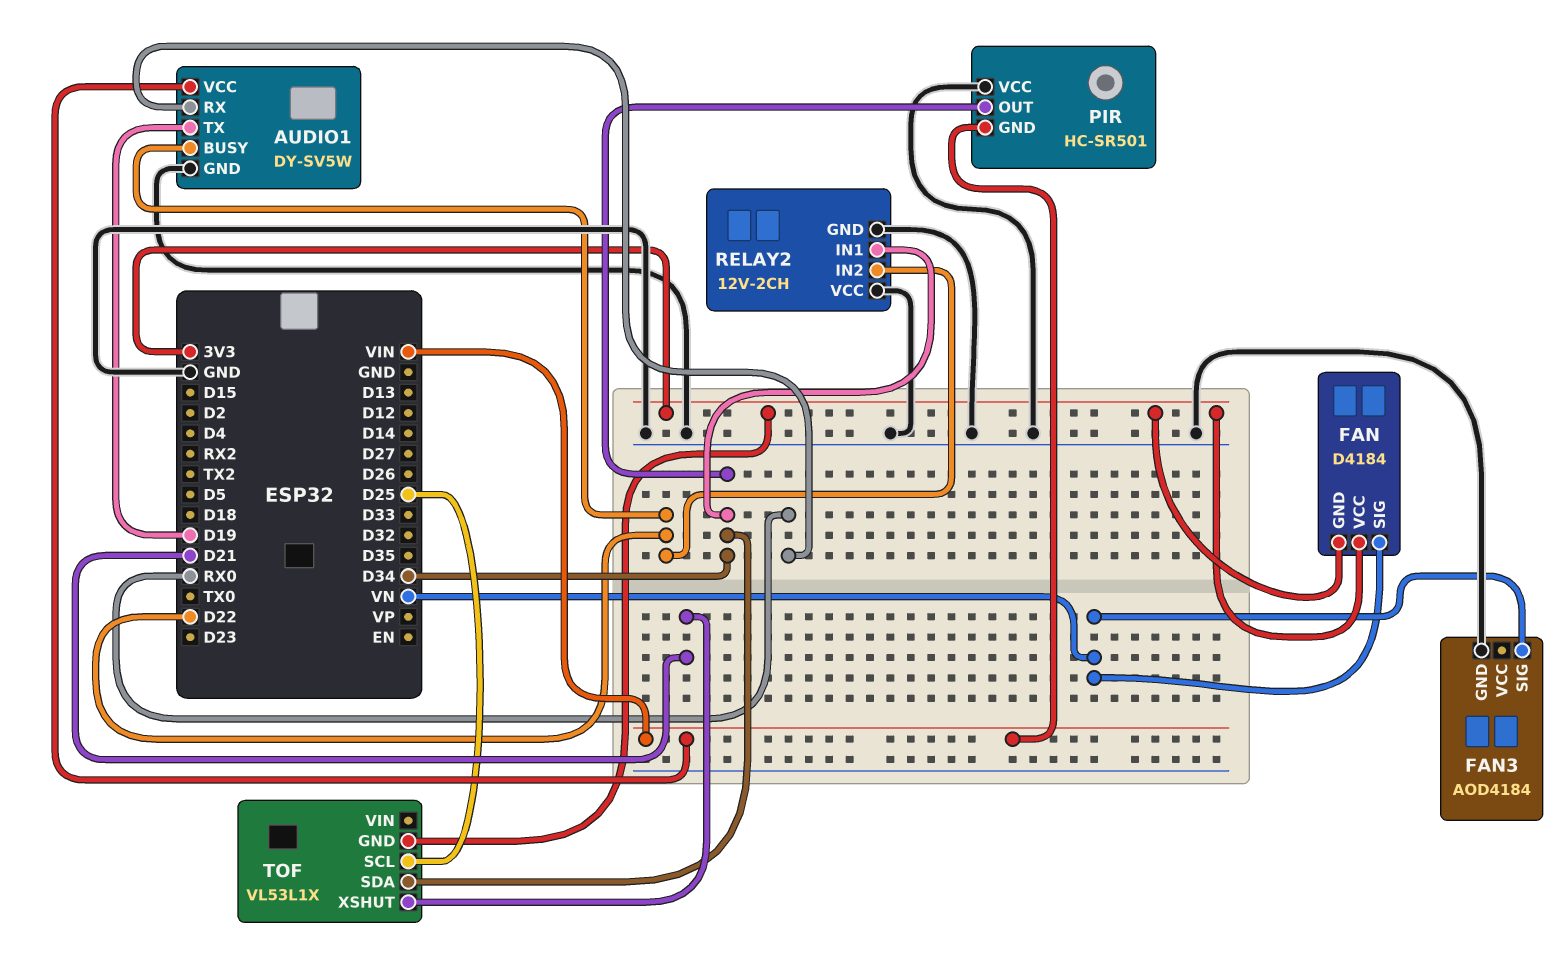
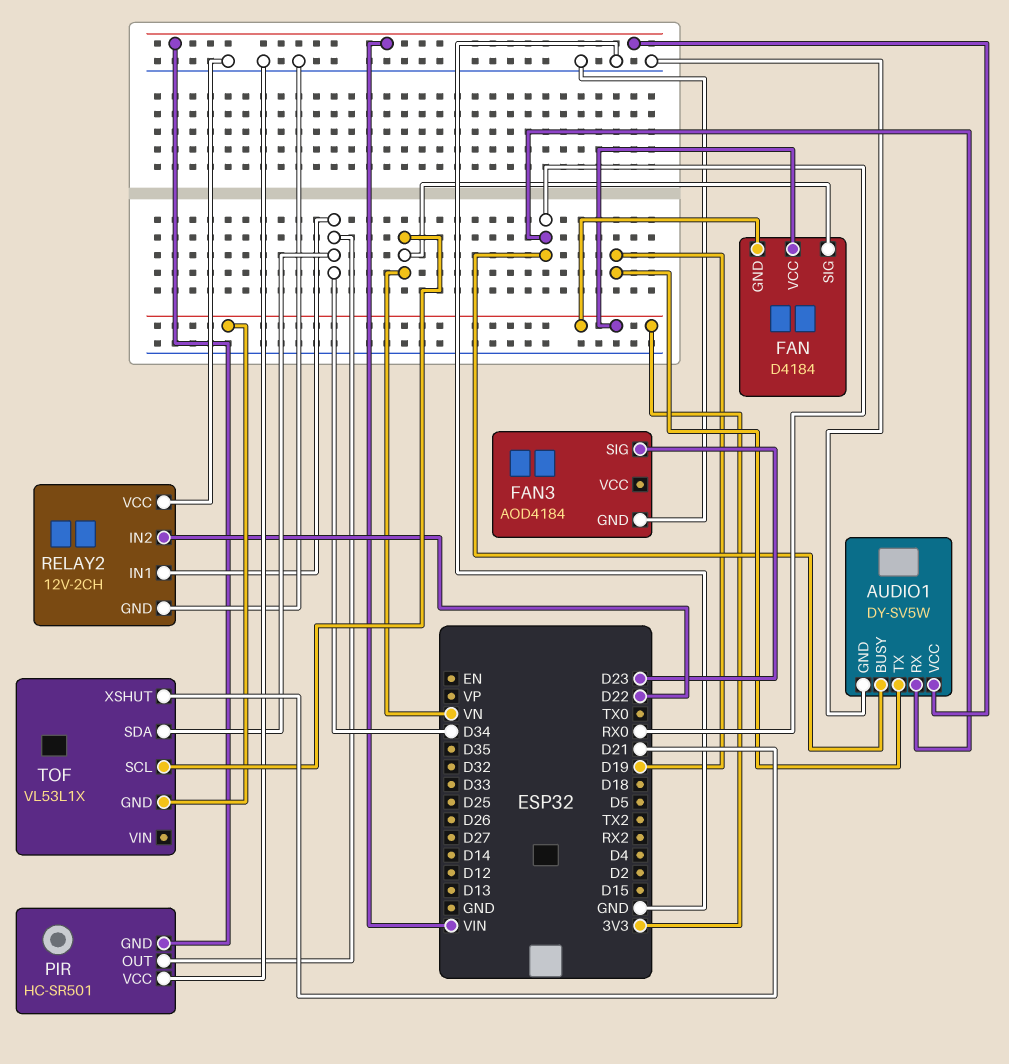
AUDIO1 pin BUSY: D22 -> RX0
FAN3 pin SIG: VN -> D23
TOF pin SCL: D25 -> VN

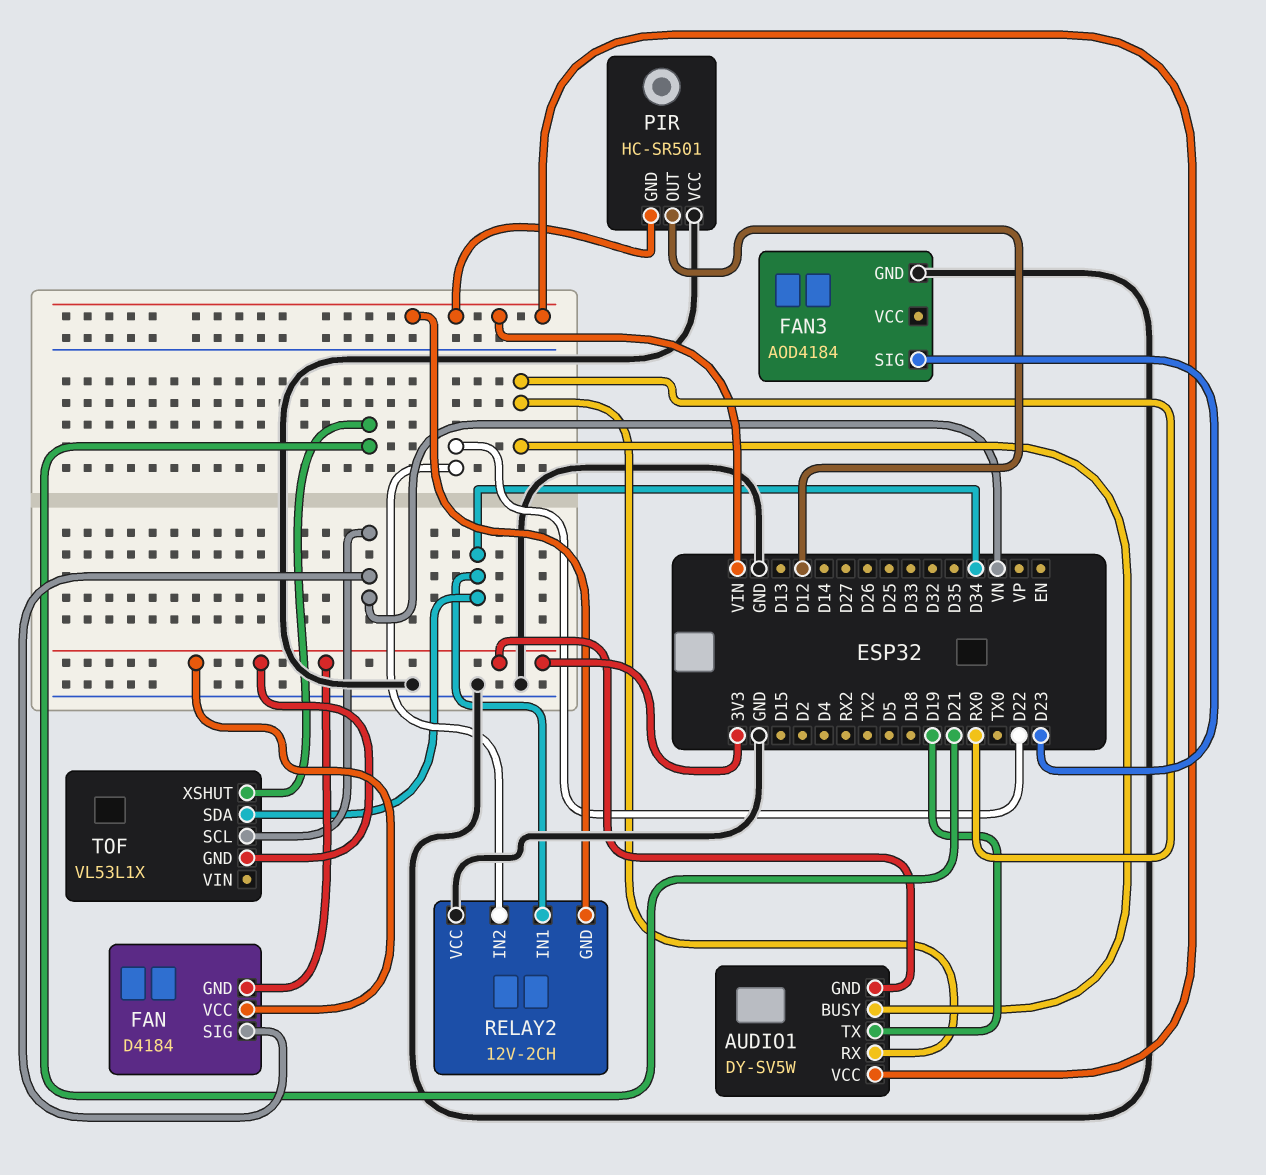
AUDIO1 pin GND: GND -> 3V3
PIR pin OUT: D34 -> D12
RELAY2 pin GND: GND -> VIN

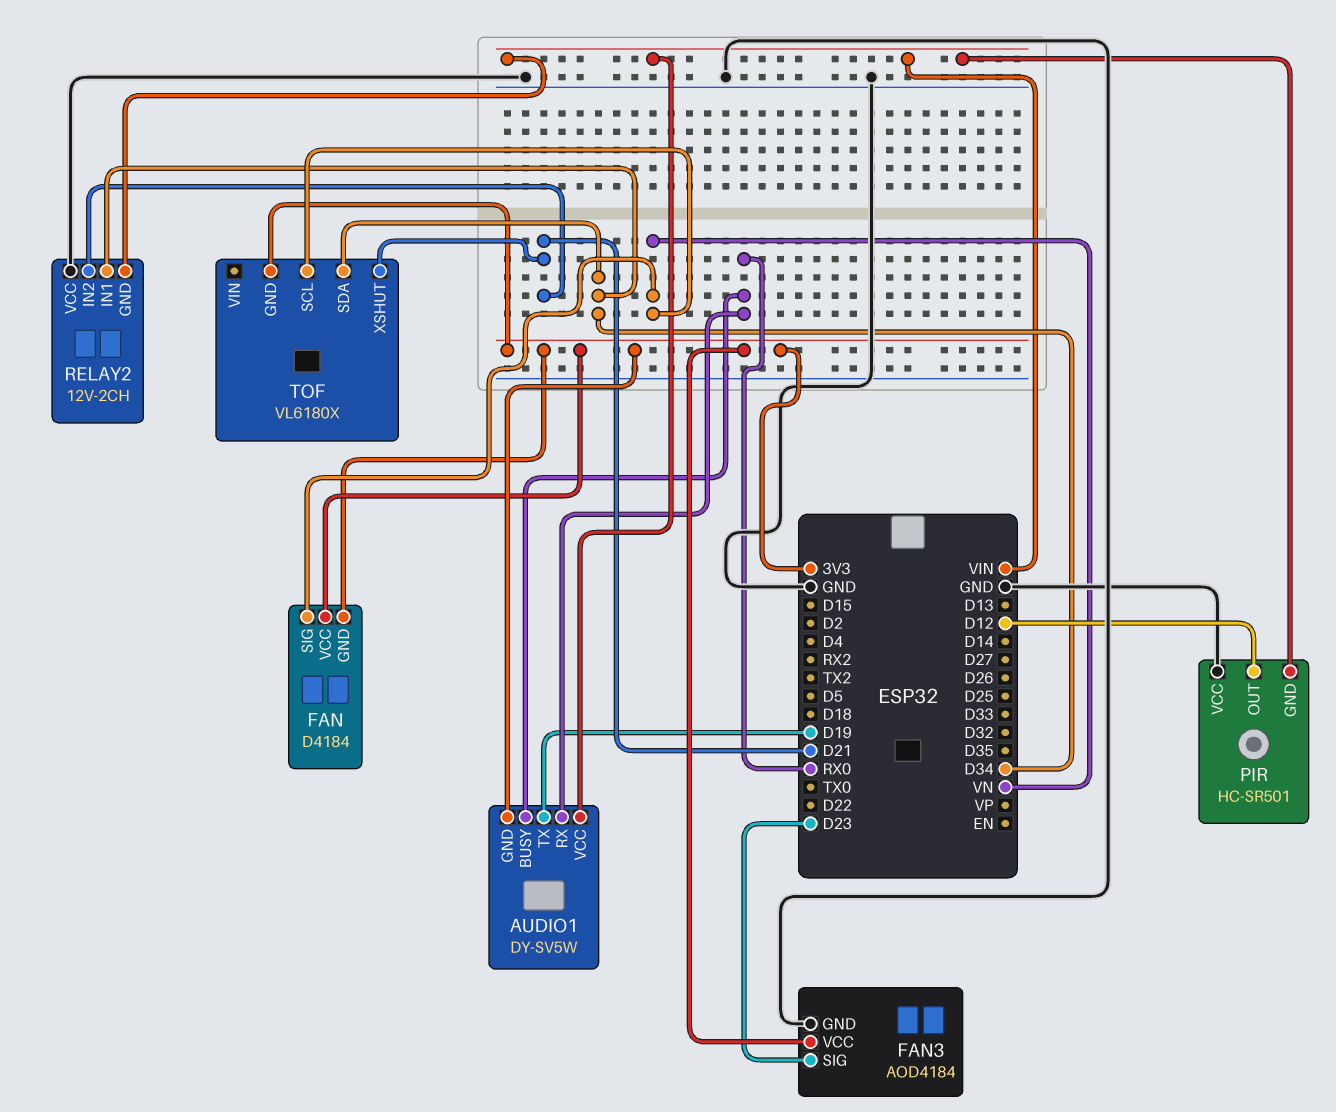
FAN3 pin VCC: none -> 3V3
RELAY2 pin IN2: D22 -> D21
TOF: VL53L1X -> VL6180X

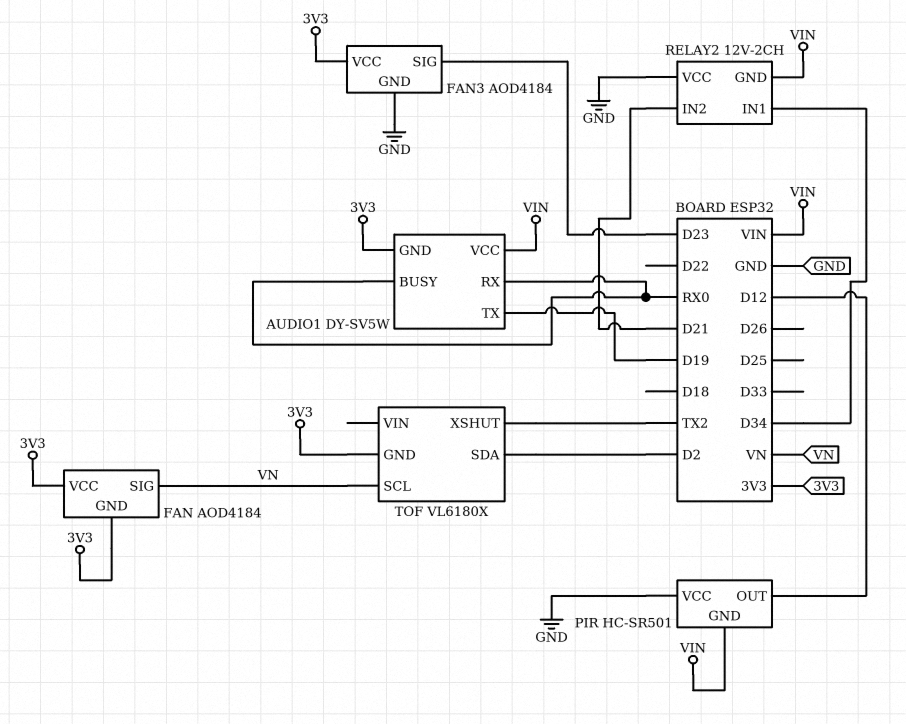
FAN: D4184 -> AOD4184
TOF pin SDA: D34 -> D2
TOF pin XSHUT: D21 -> TX2

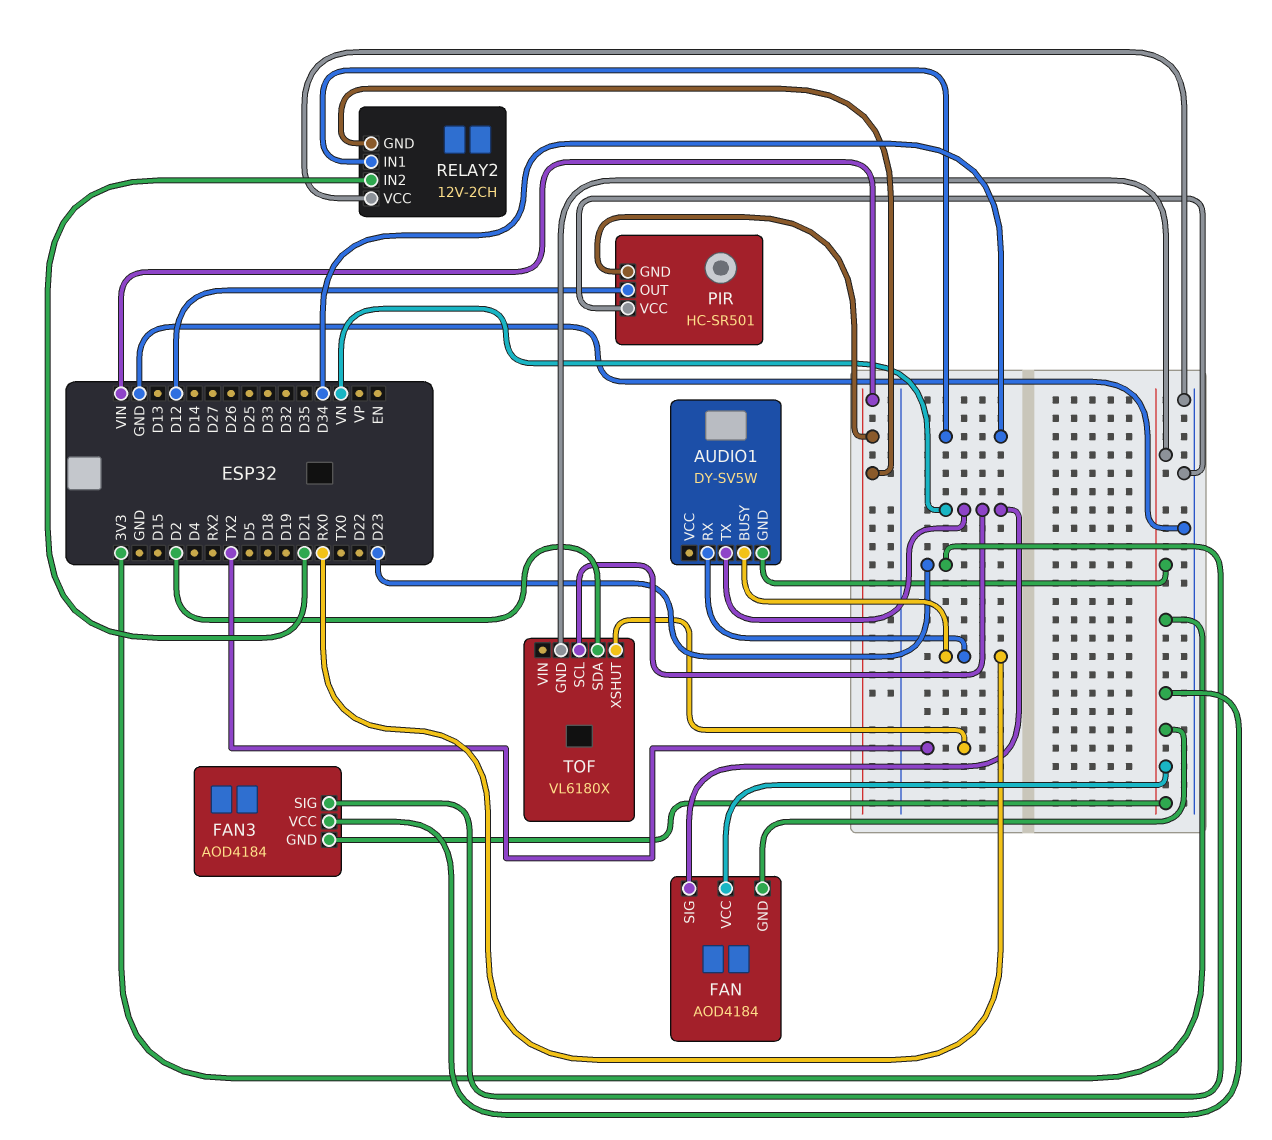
AUDIO1 pin TX: D19 -> VN
AUDIO1 pin VCC: VIN -> none
FAN3 pin GND: GND -> 3V3

